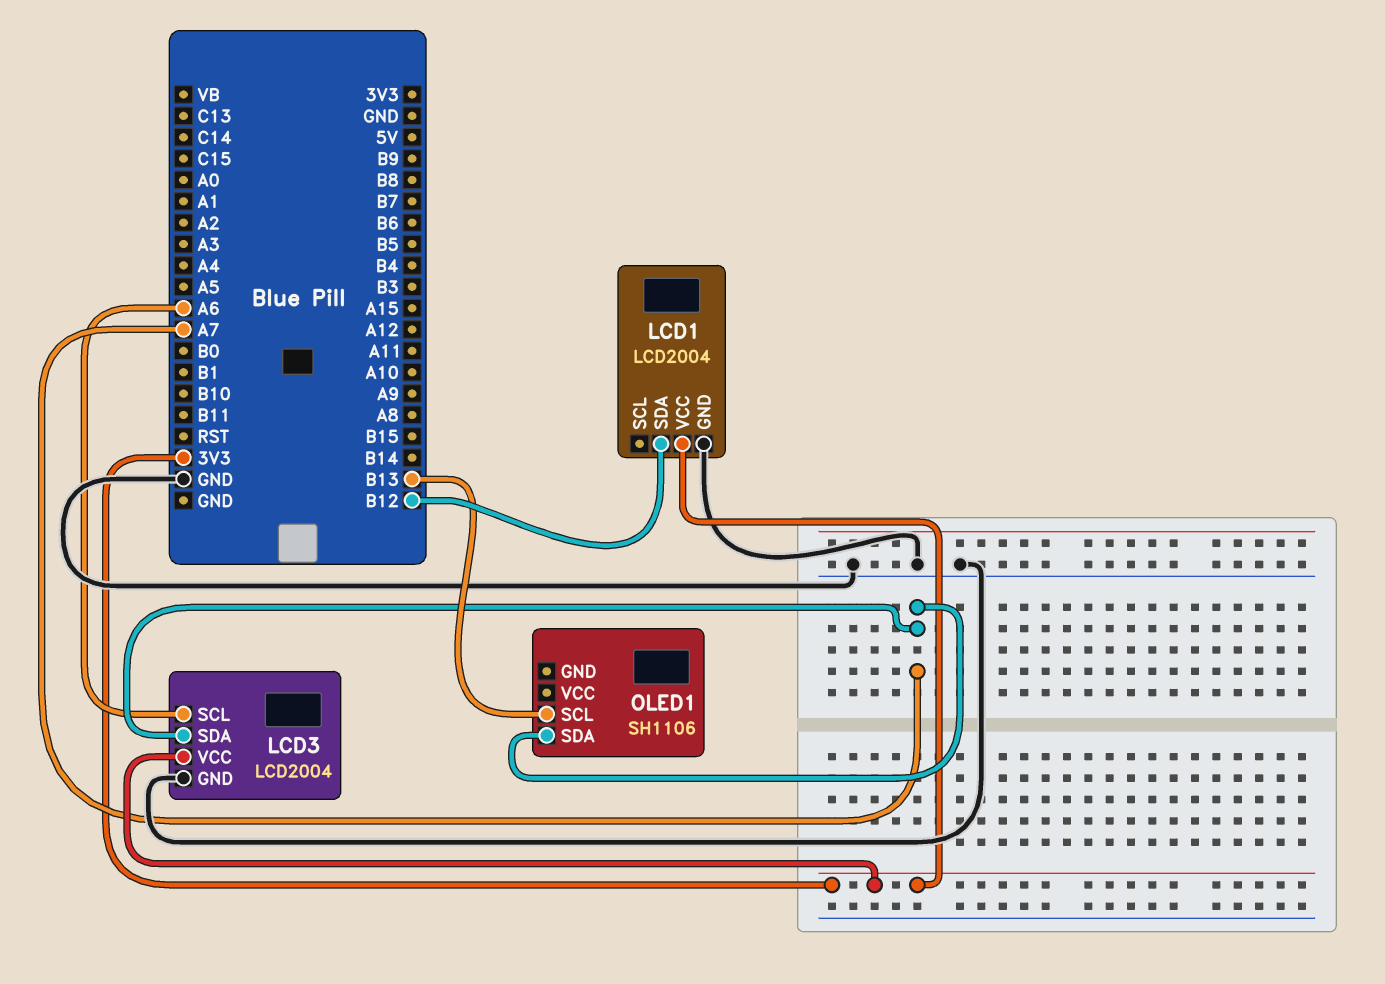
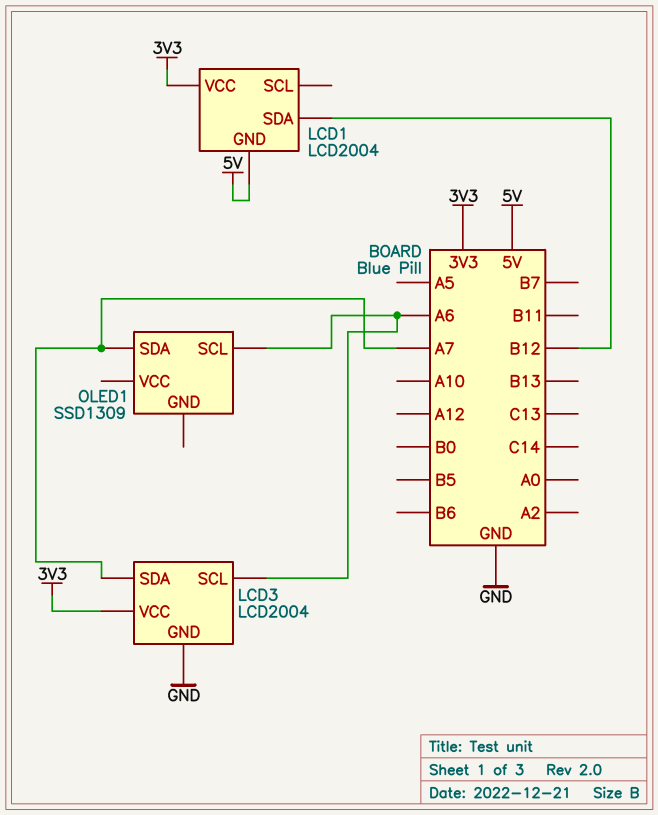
LCD1 pin GND: GND -> 5V
OLED1: SH1106 -> SSD1309
OLED1 pin SCL: B13 -> A6

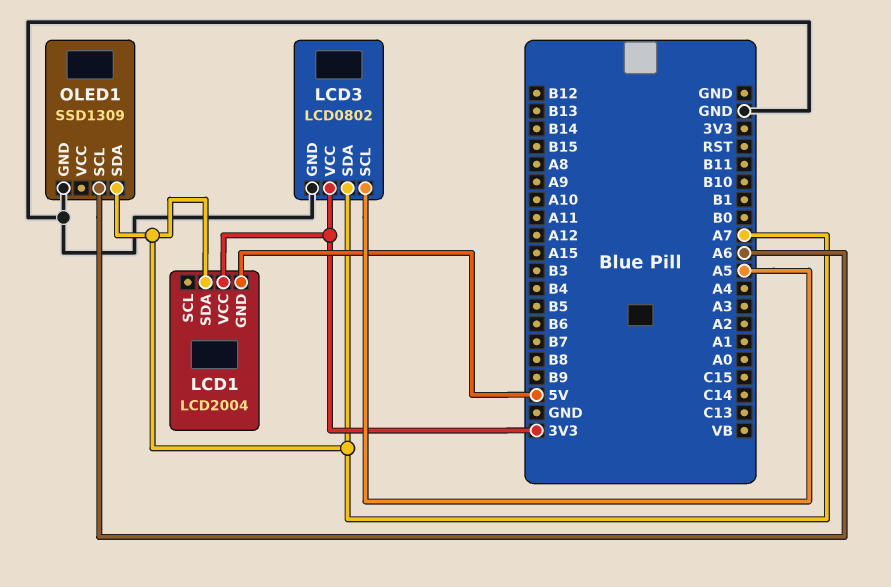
LCD1 pin SDA: B12 -> A7
LCD3: LCD2004 -> LCD0802
LCD3 pin SCL: A6 -> A5
OLED1 pin GND: none -> GND

